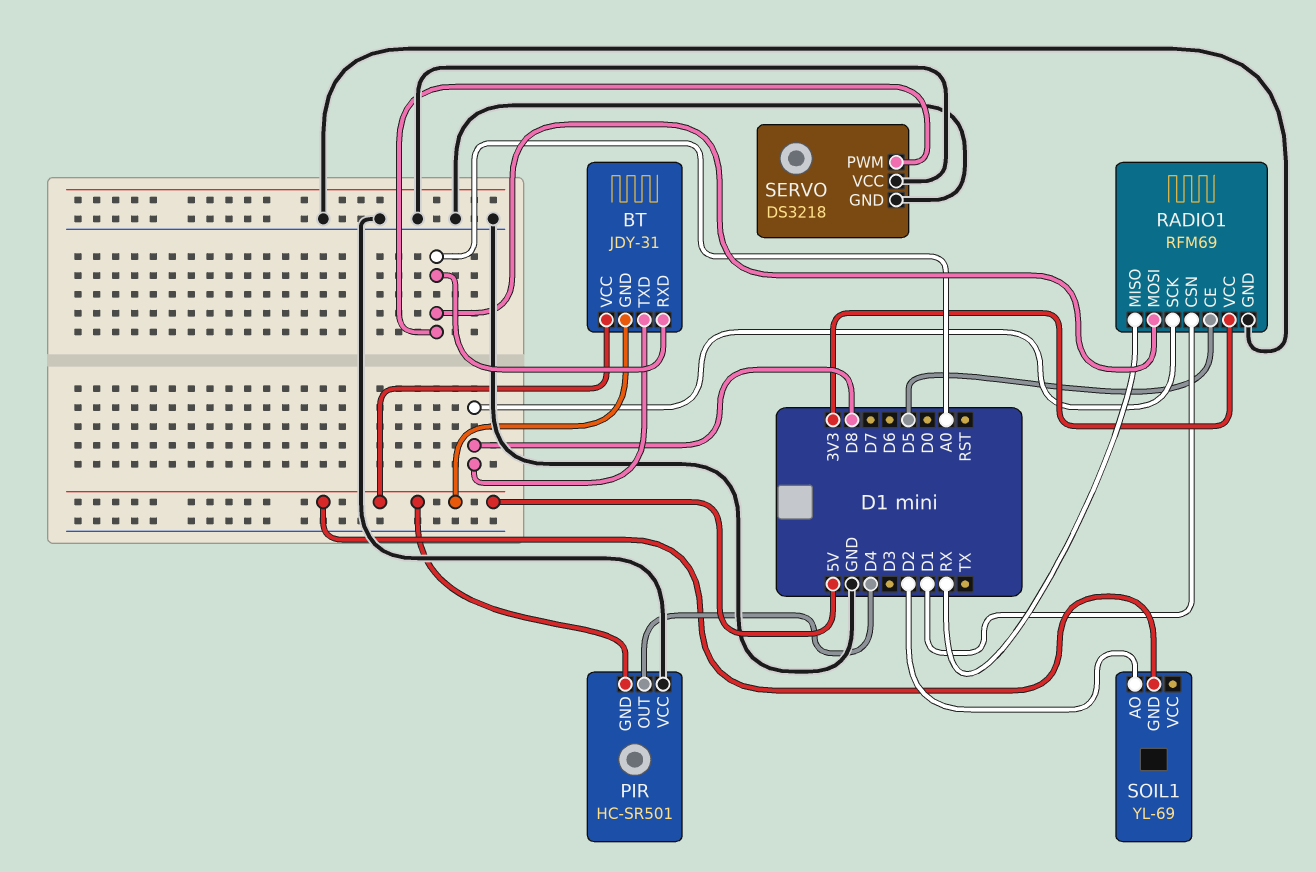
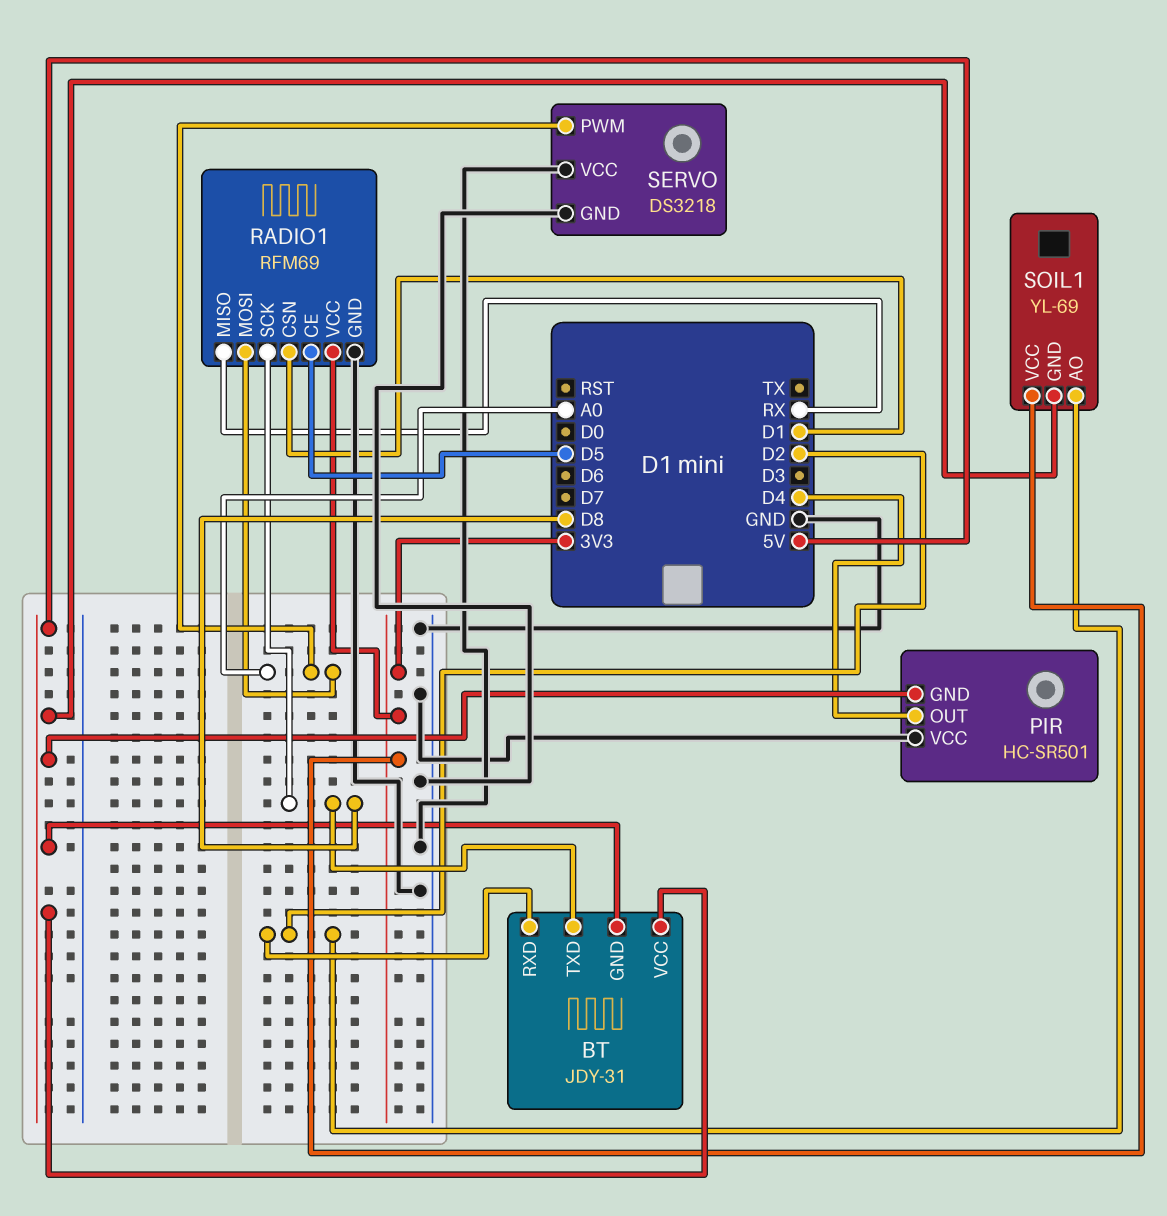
BT pin RXD: A0 -> D2
SOIL1 pin VCC: none -> 3V3

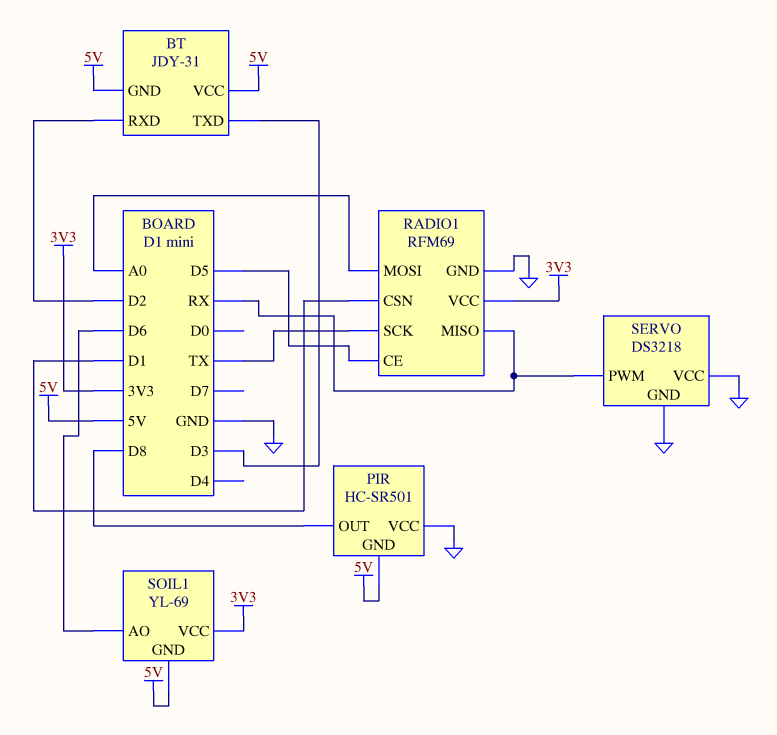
BT pin TXD: D8 -> D3
PIR pin OUT: D4 -> D8
RADIO1 pin SCK: D8 -> TX
SERVO pin PWM: A0 -> RX
SOIL1 pin AO: D2 -> D6

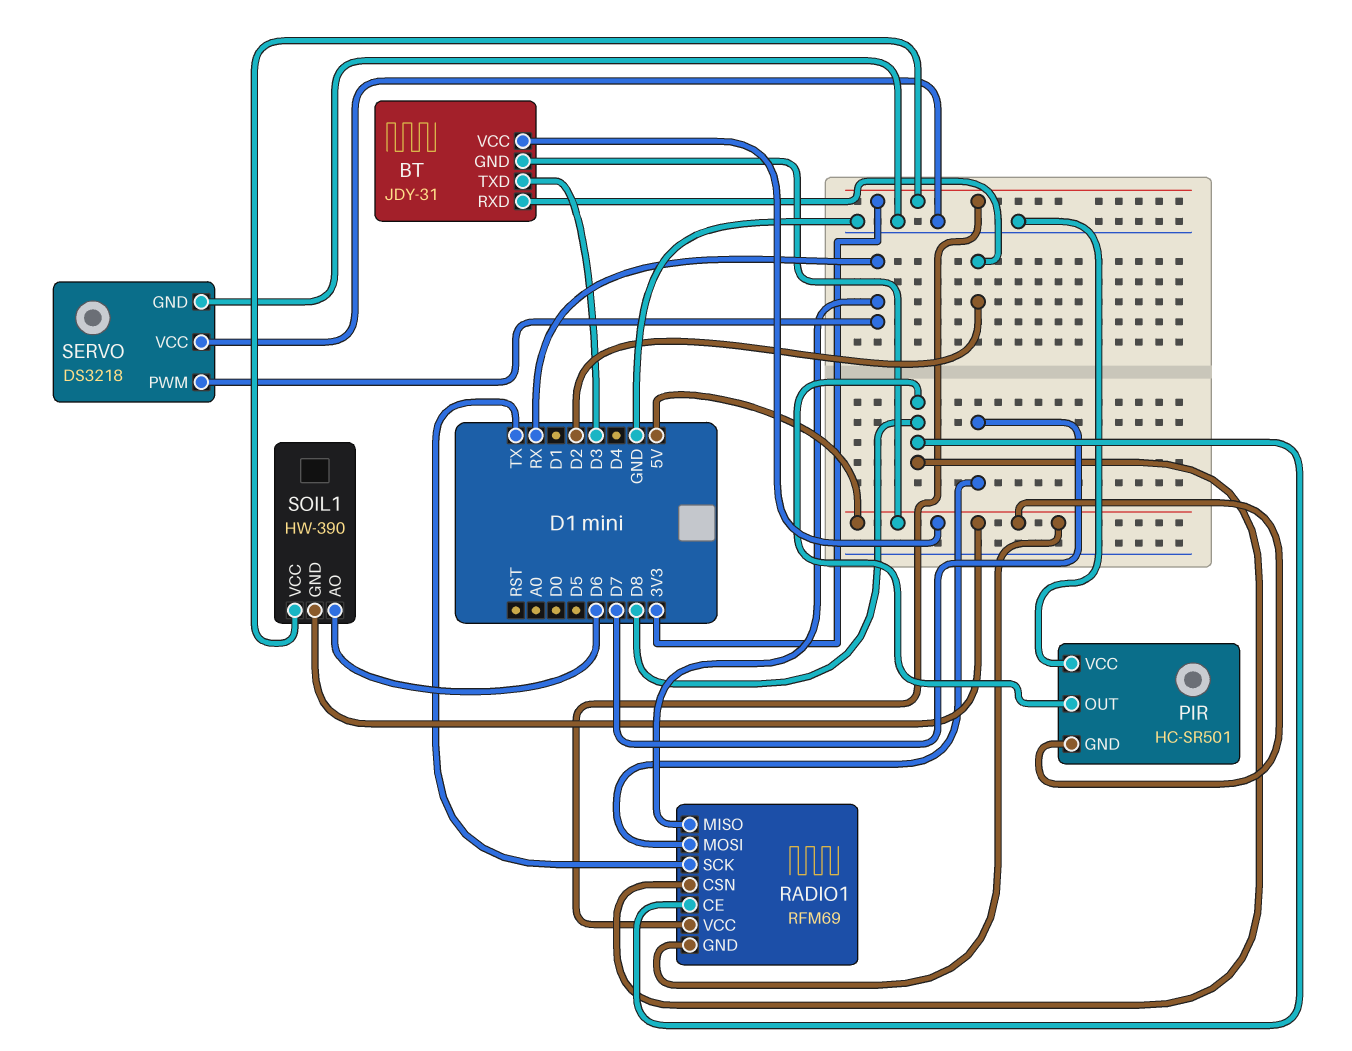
RADIO1 pin CE: D5 -> D8
RADIO1 pin CSN: D1 -> D8
RADIO1 pin GND: GND -> 5V
RADIO1 pin MOSI: A0 -> D7
SOIL1: YL-69 -> HW-390

